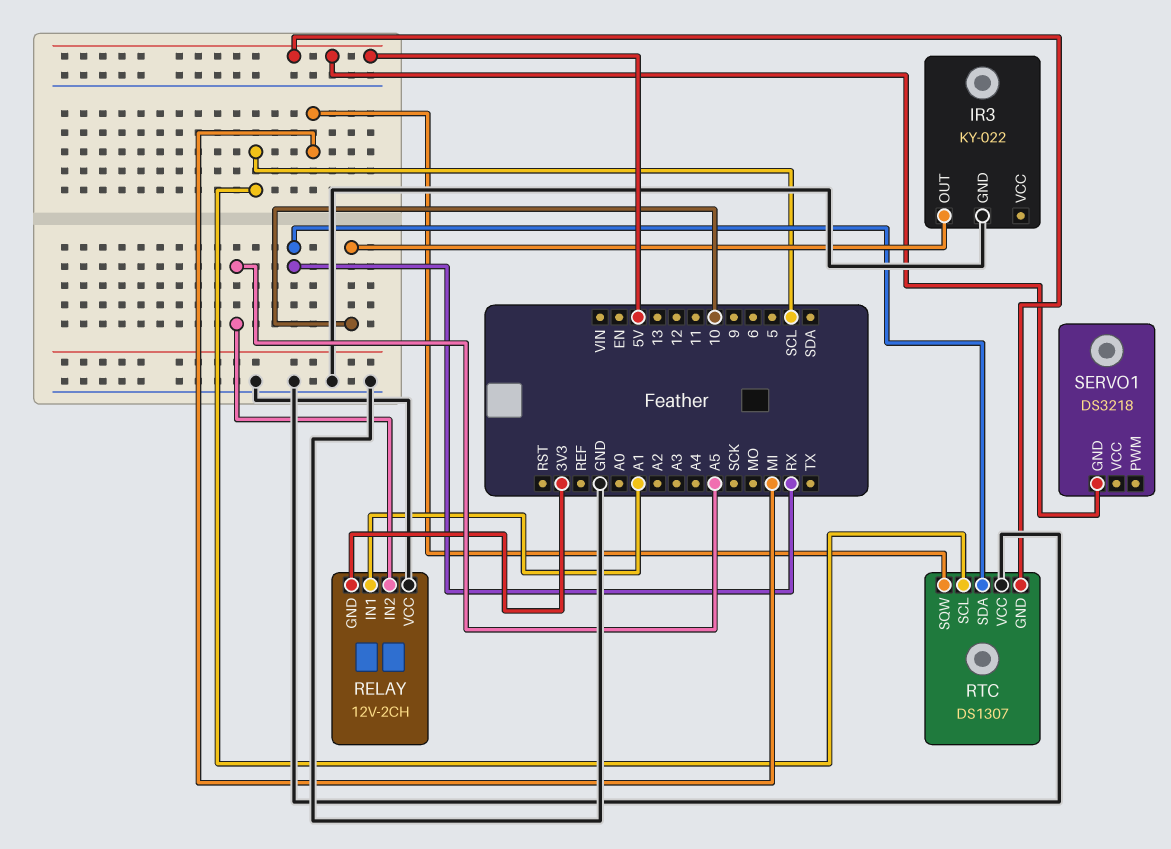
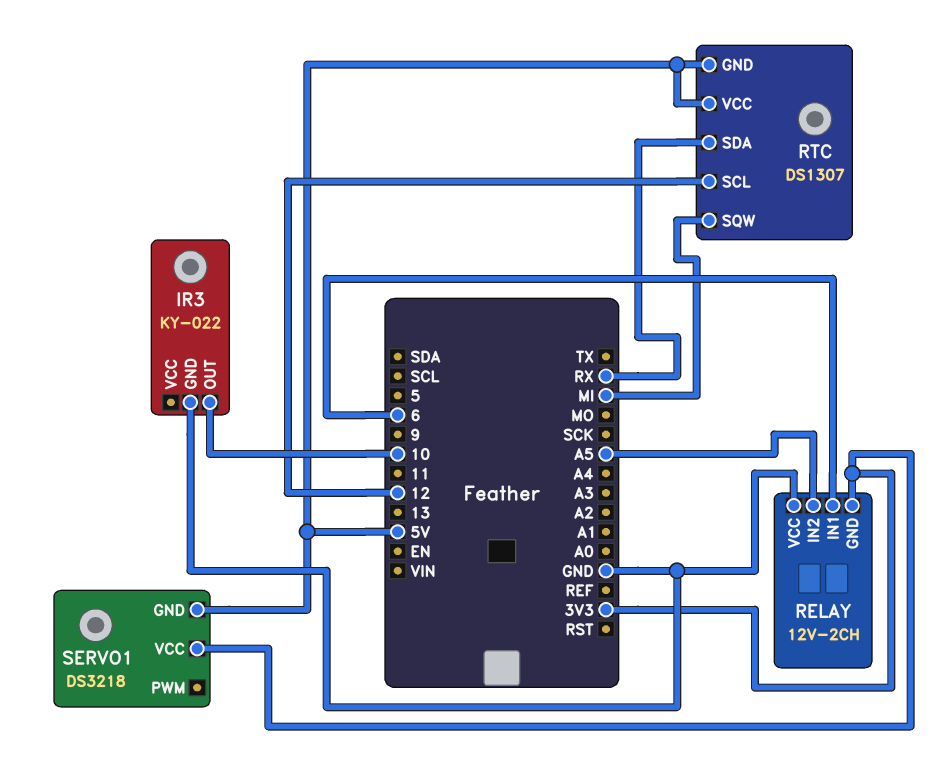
RELAY pin IN1: A1 -> 6
RTC pin SCL: SCL -> 12
RTC pin VCC: GND -> 5V
SERVO1 pin VCC: none -> 3V3

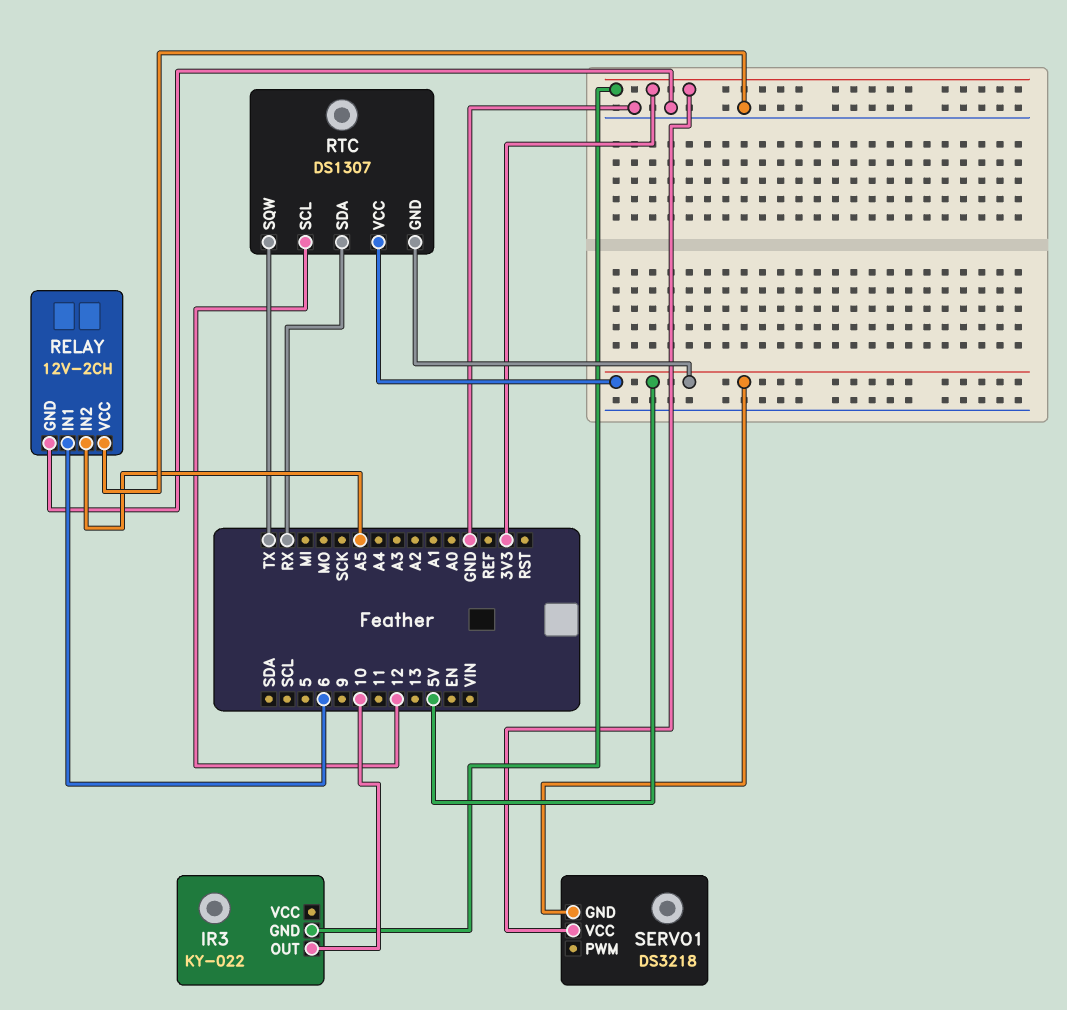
IR3 pin GND: GND -> 3V3
RELAY pin GND: 3V3 -> GND
RTC pin SQW: MI -> TX

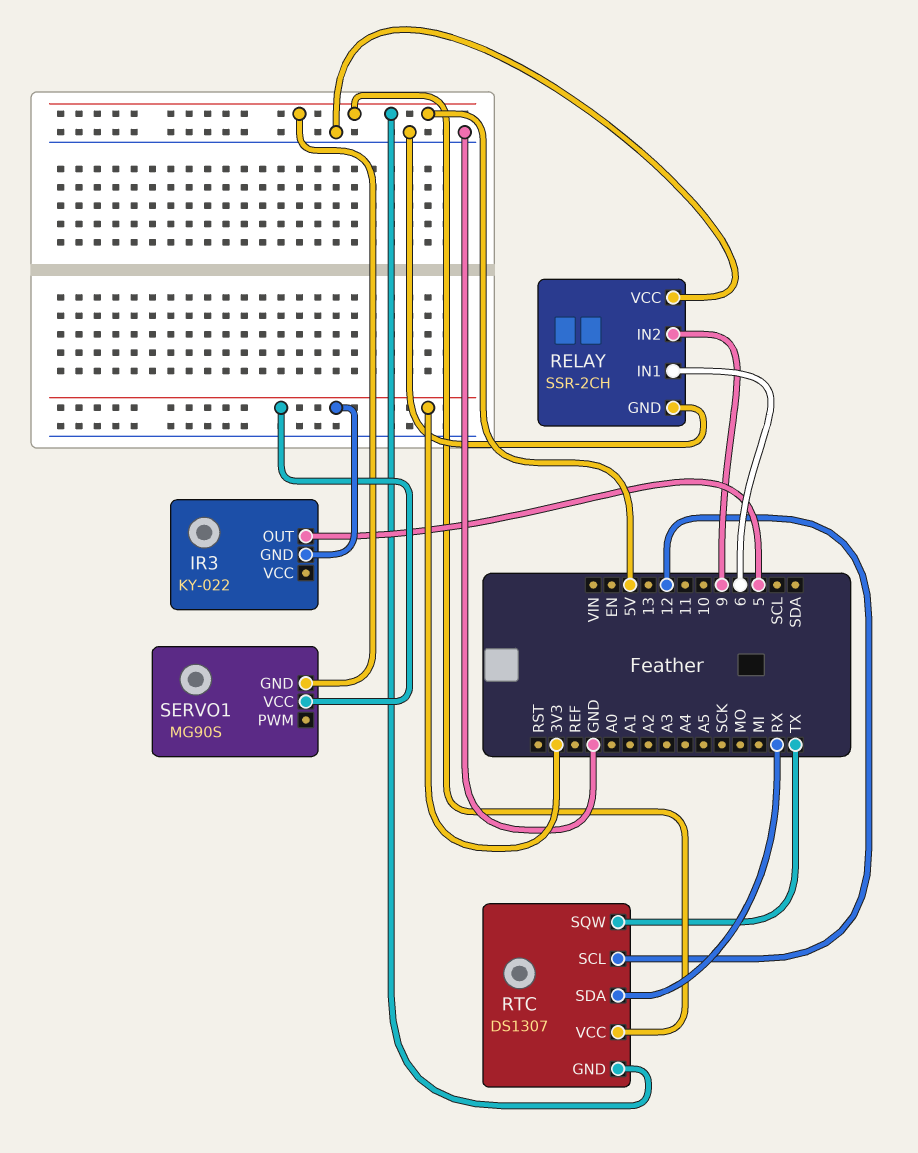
IR3 pin OUT: 10 -> 5
RELAY: 12V-2CH -> SSR-2CH
RELAY pin IN2: A5 -> 9
SERVO1: DS3218 -> MG90S

